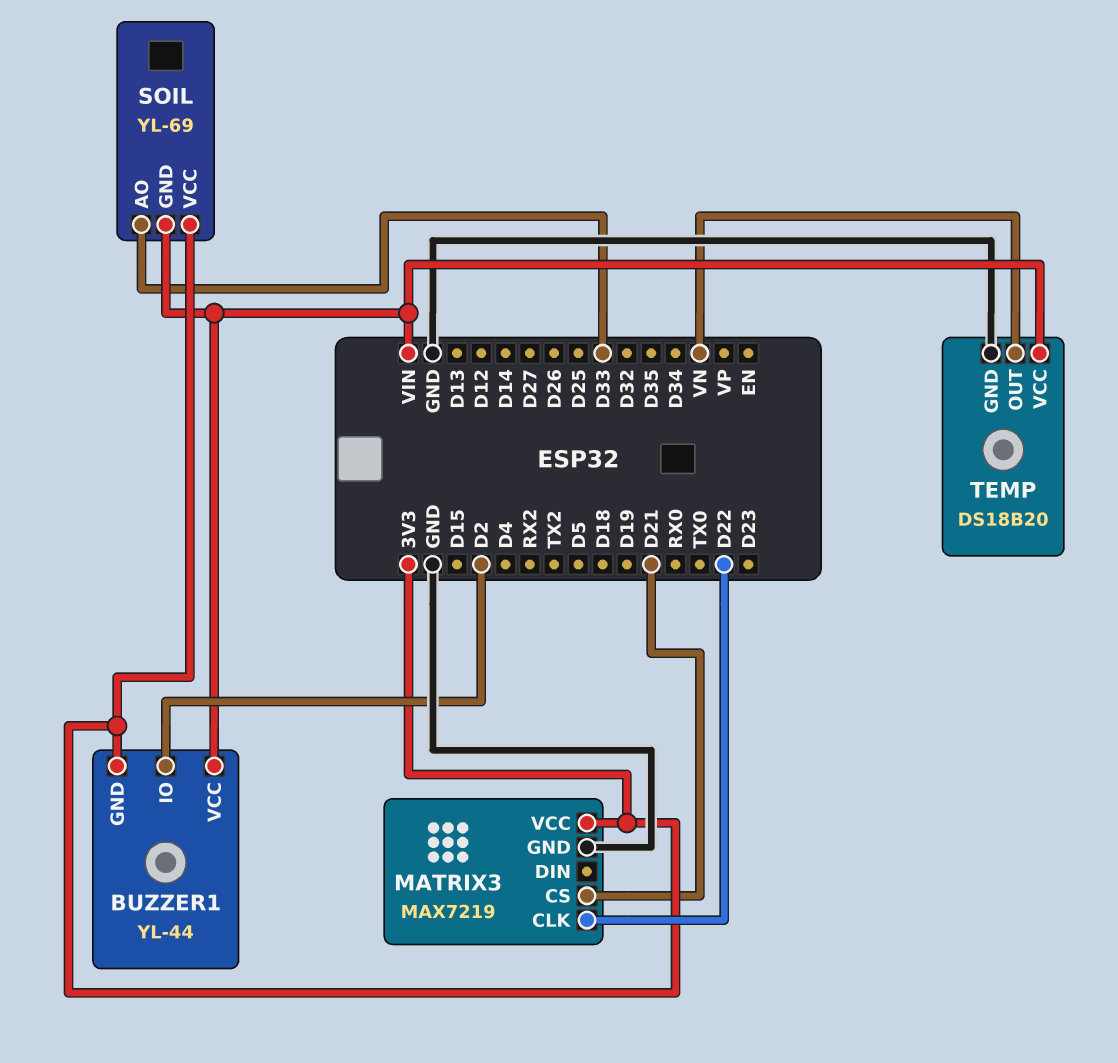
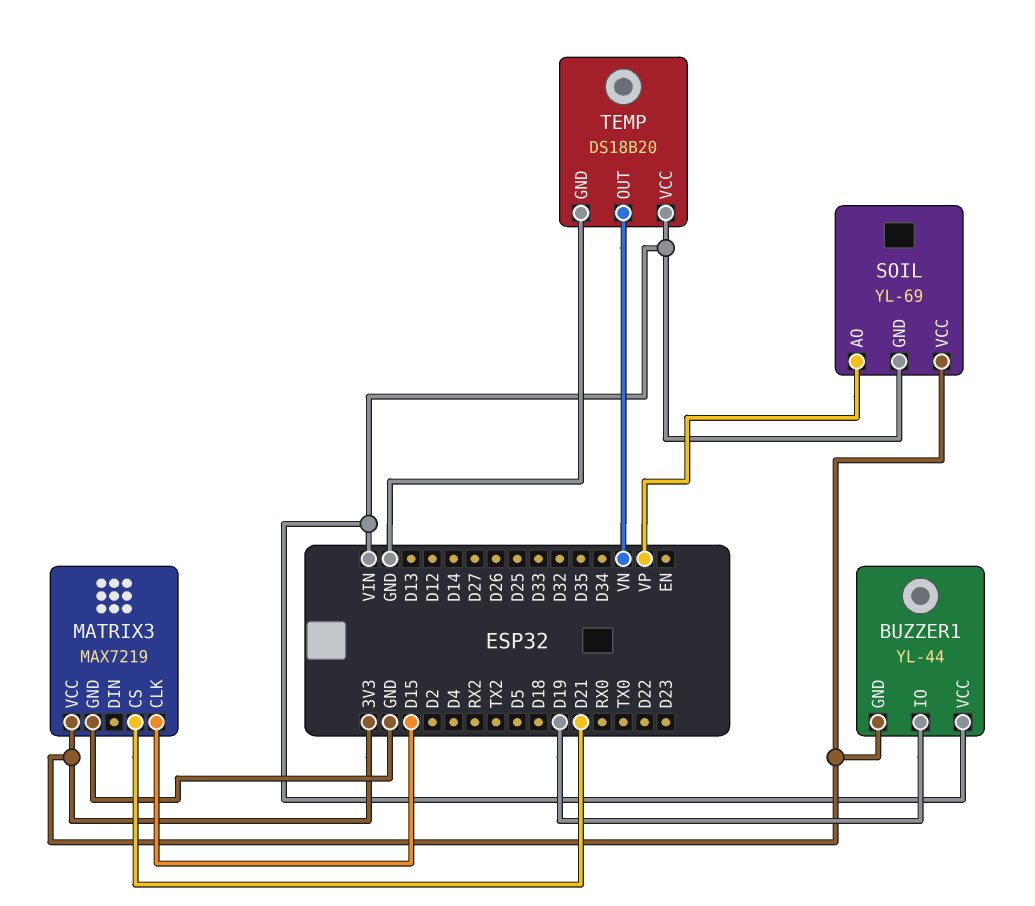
BUZZER1 pin IO: D2 -> D19
MATRIX3 pin CLK: D22 -> D15
SOIL pin AO: D33 -> VP

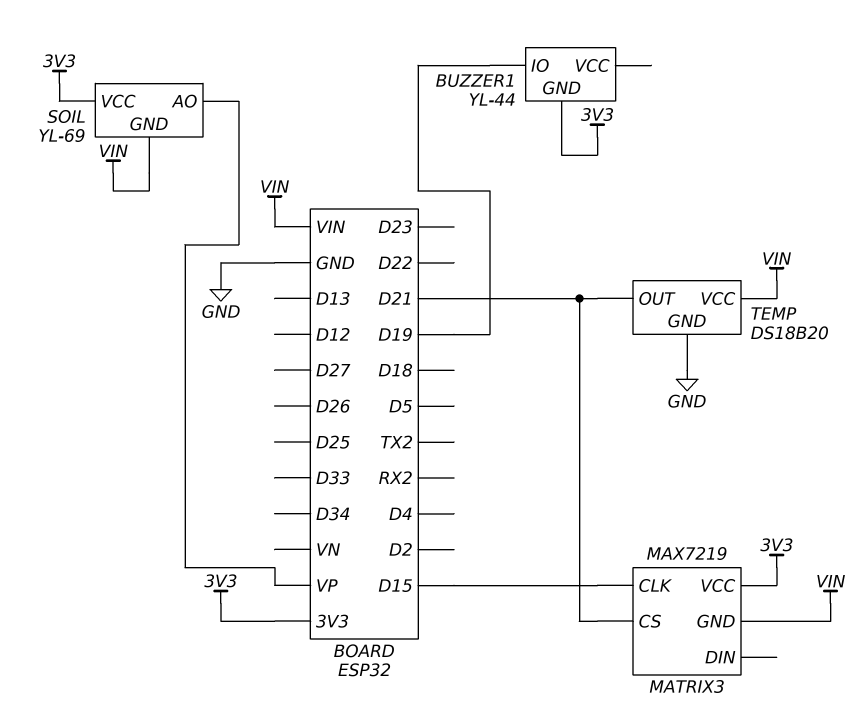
BUZZER1 pin VCC: VIN -> none
MATRIX3 pin GND: GND -> VIN
TEMP pin OUT: VN -> D21

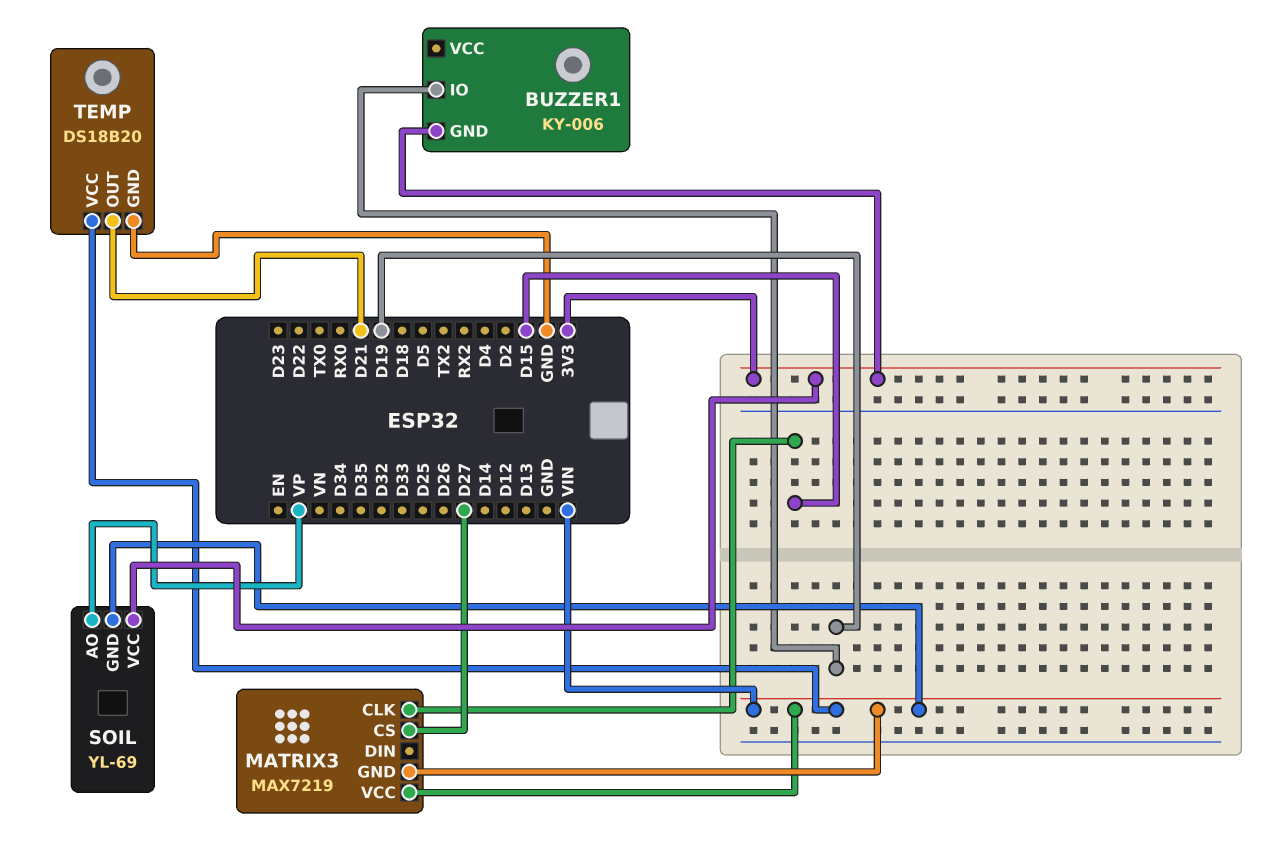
BUZZER1: YL-44 -> KY-006
MATRIX3 pin CS: D21 -> D27
MATRIX3 pin VCC: 3V3 -> VIN

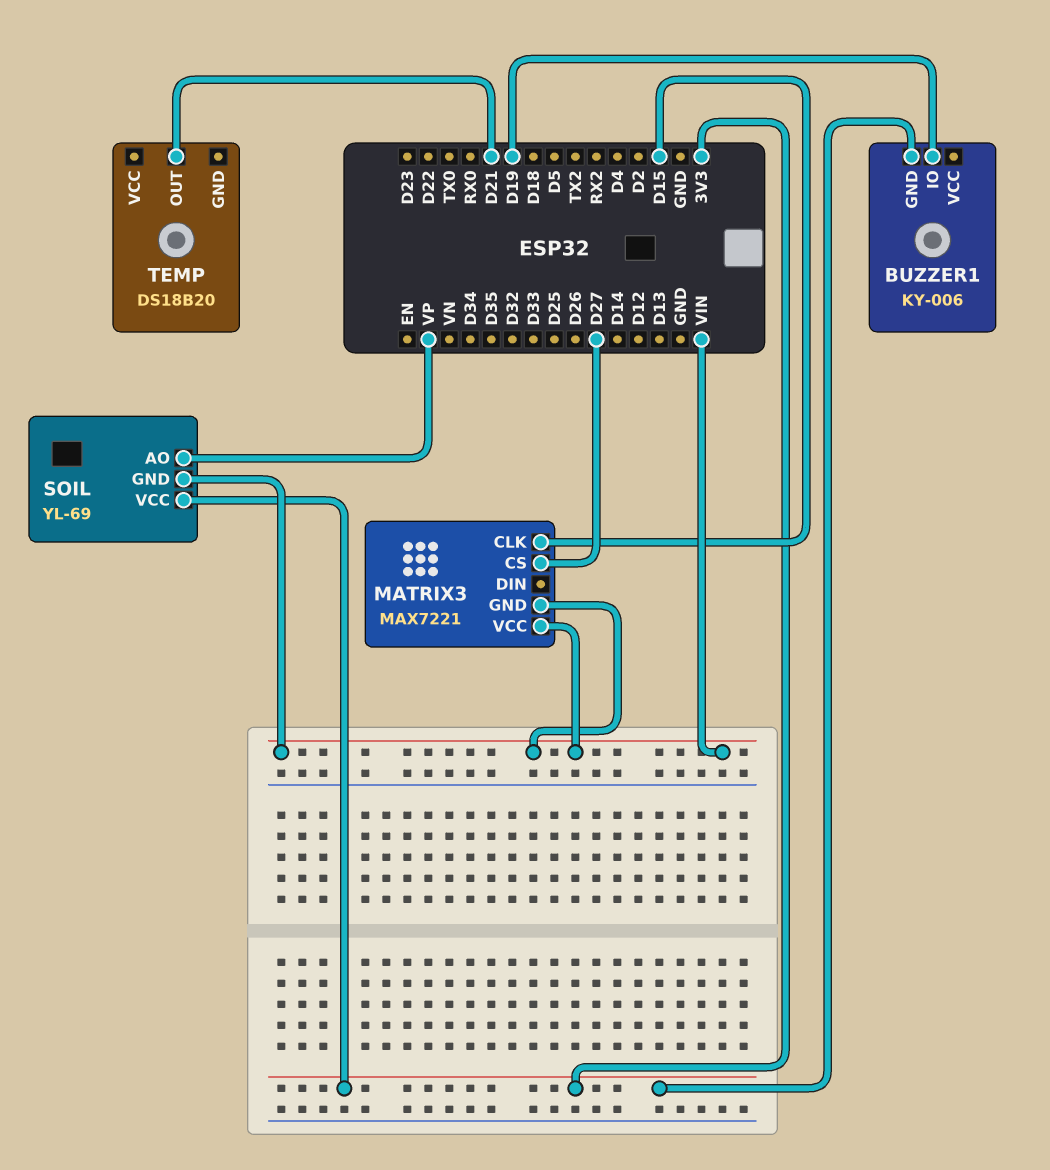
MATRIX3: MAX7219 -> MAX7221
TEMP pin GND: GND -> none
TEMP pin VCC: VIN -> none

